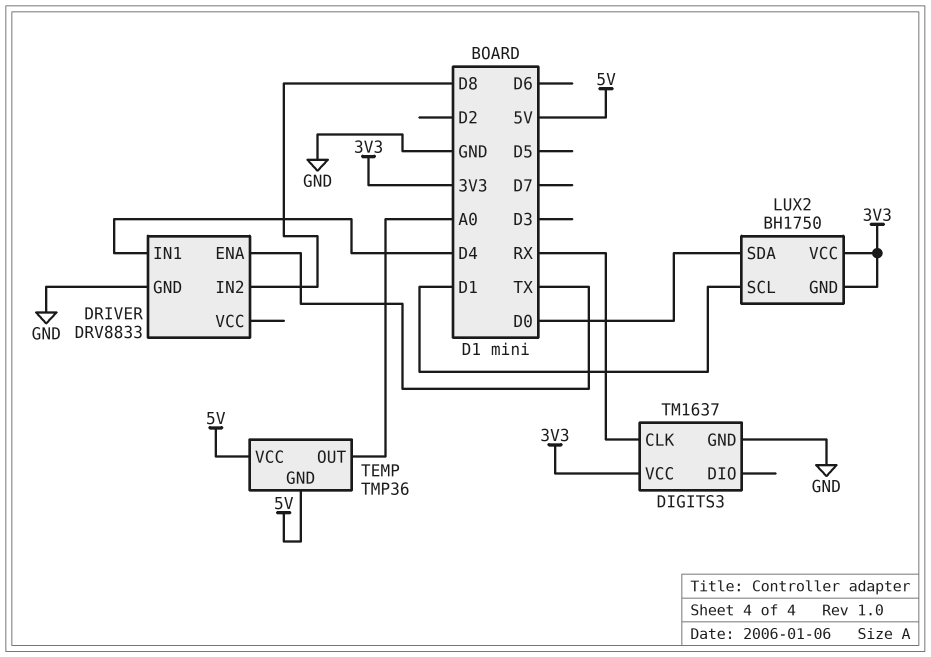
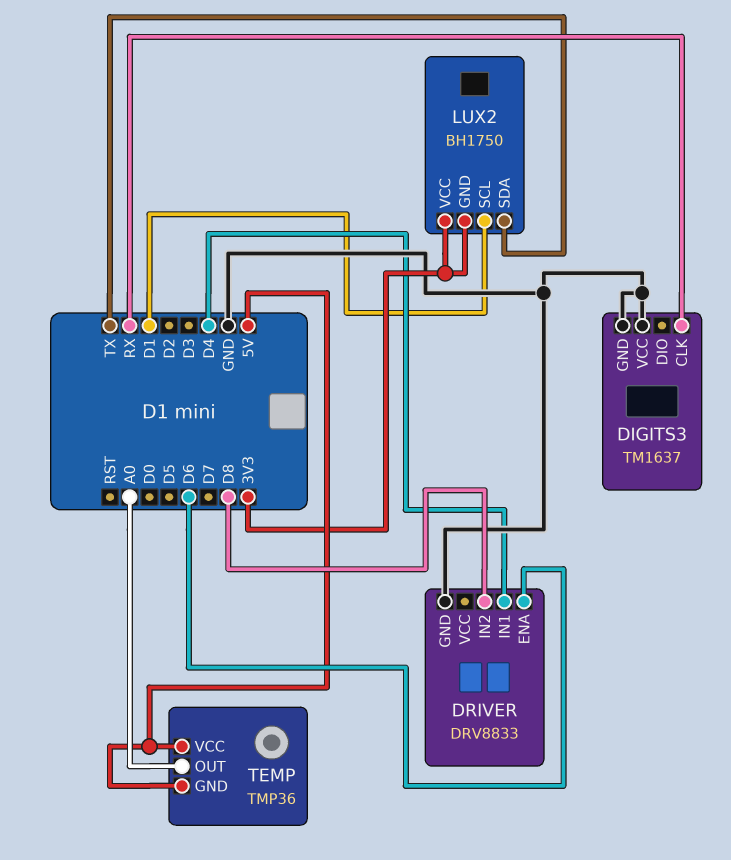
DIGITS3 pin VCC: 3V3 -> GND
DRIVER pin ENA: TX -> D6
LUX2 pin SDA: D0 -> TX

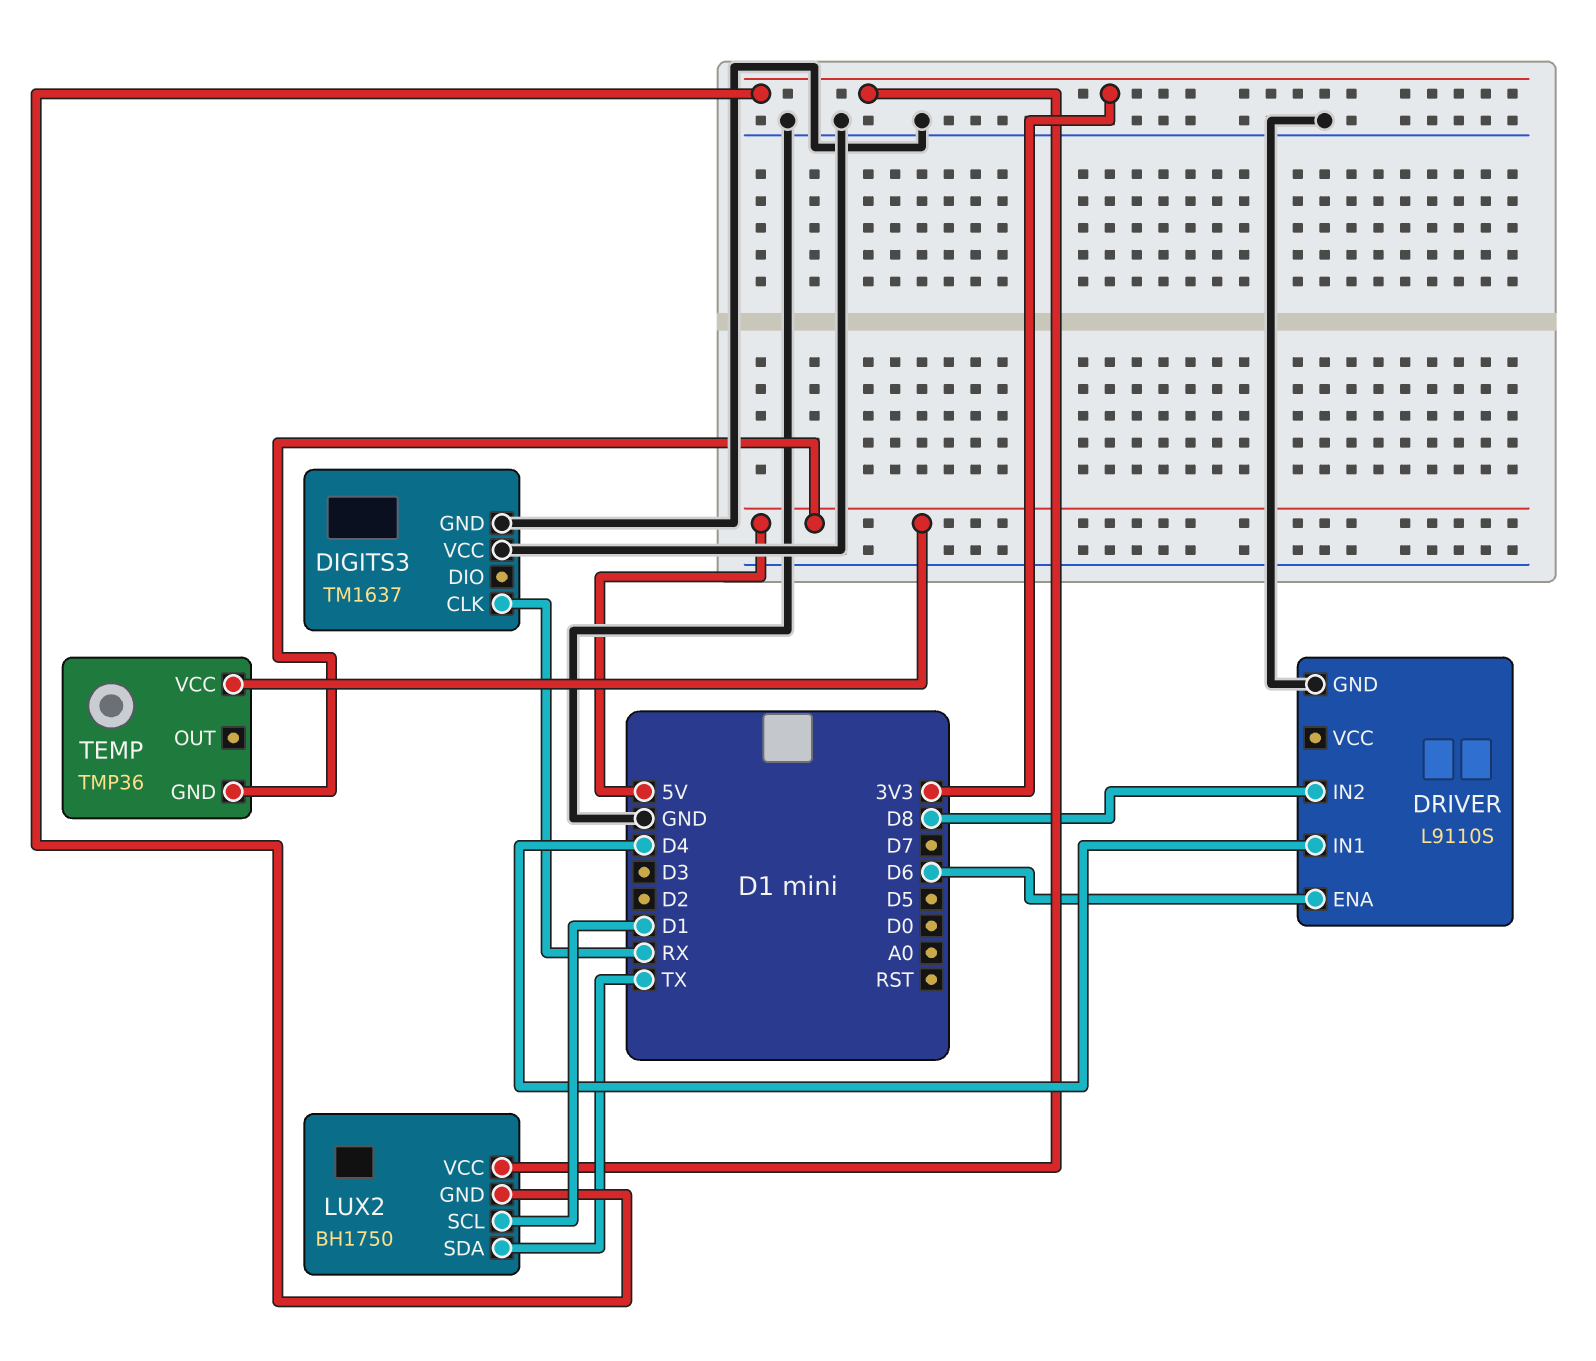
DRIVER: DRV8833 -> L9110S
TEMP pin OUT: A0 -> none

